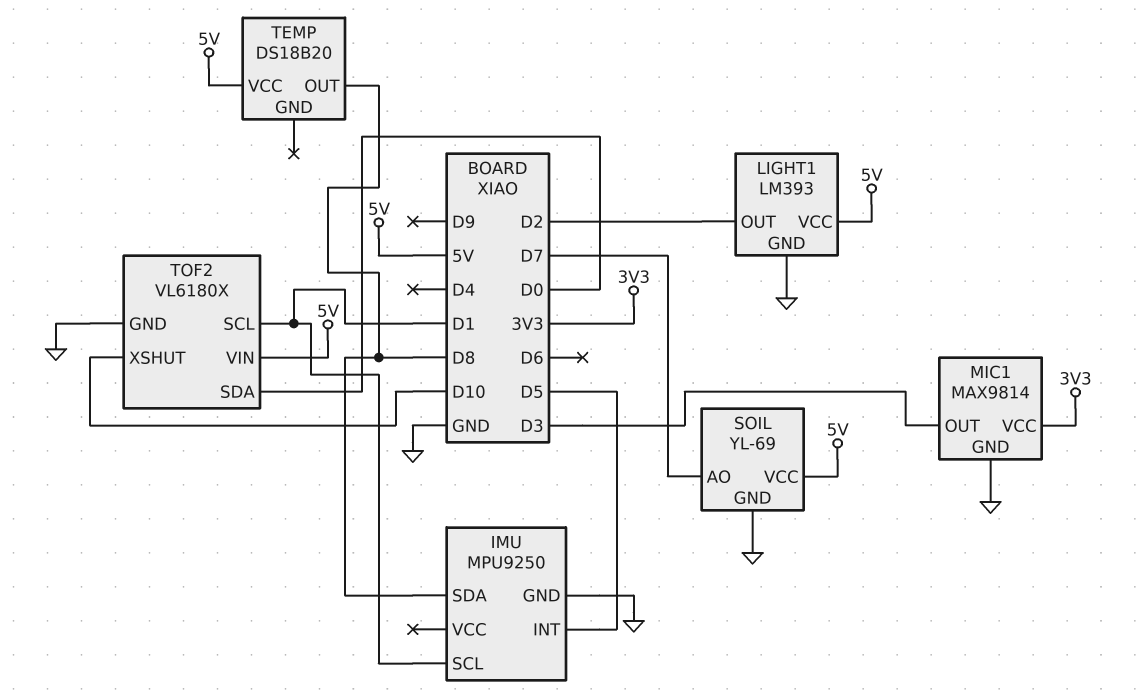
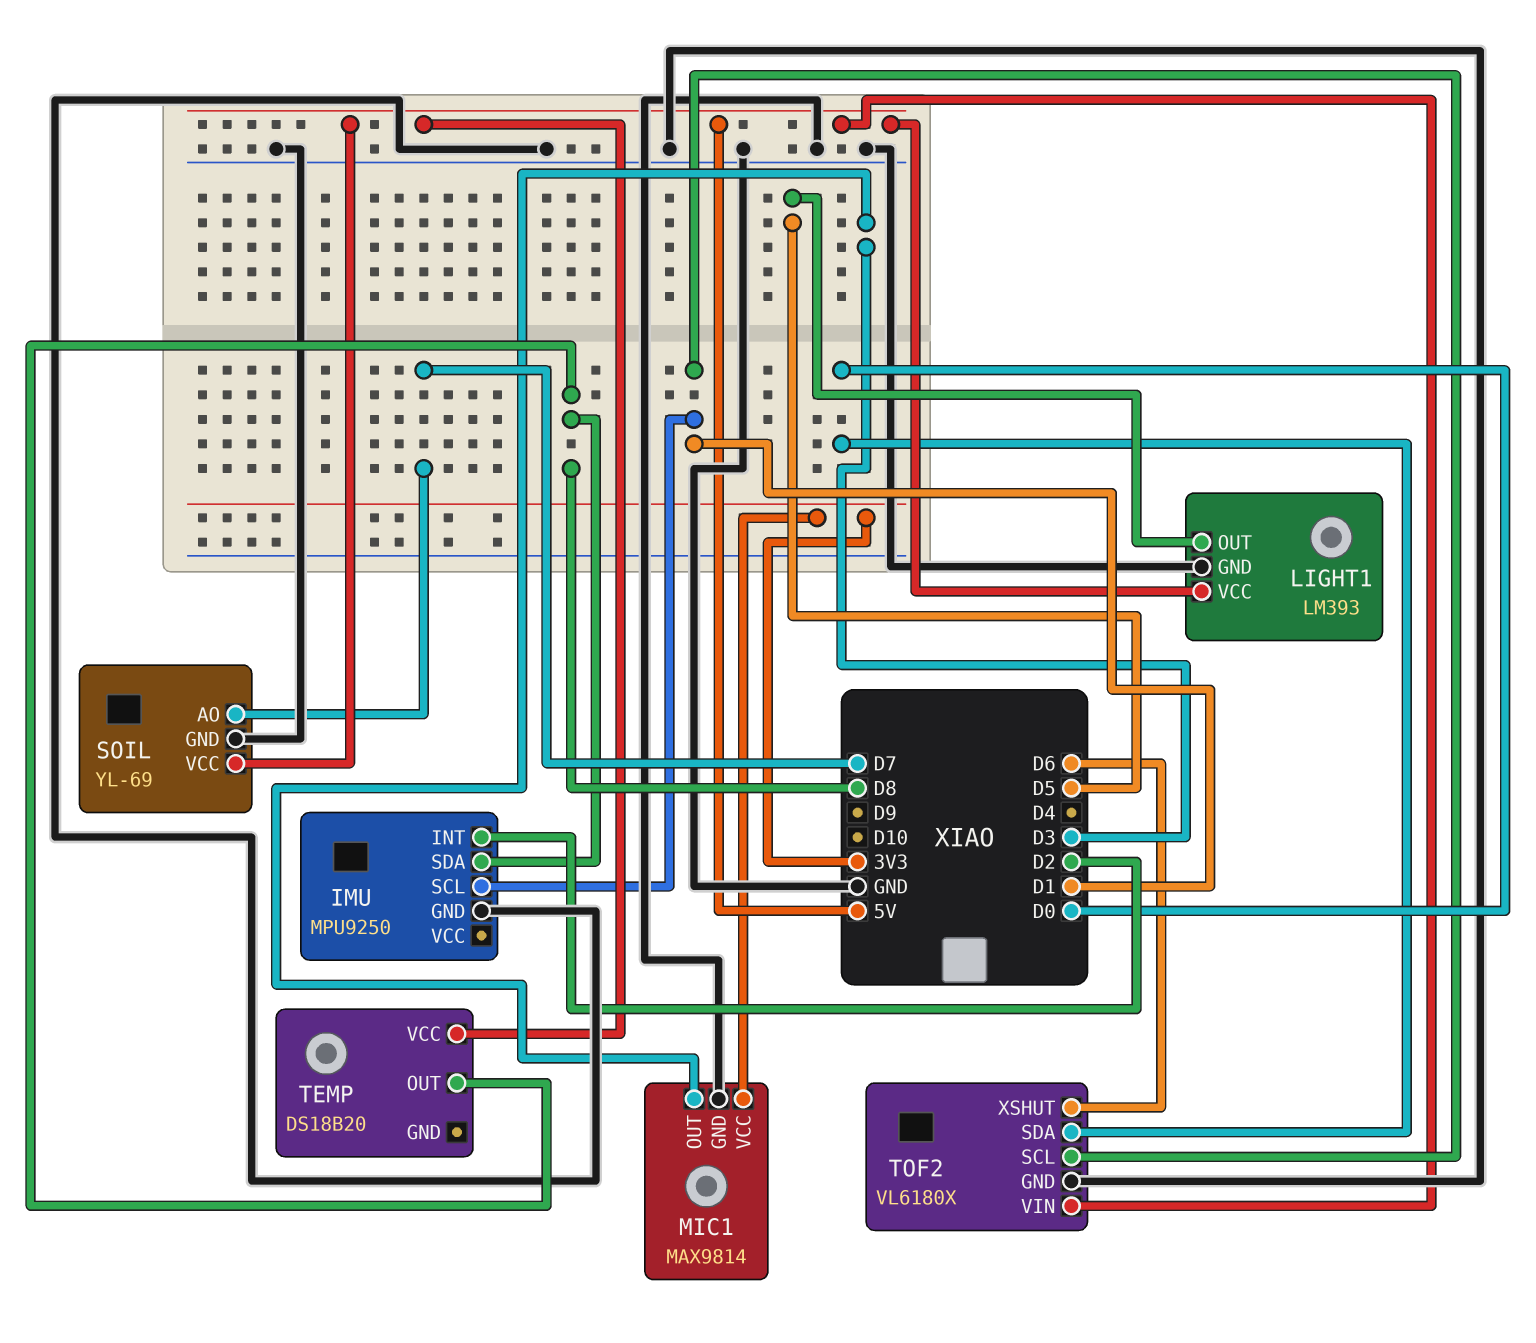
IMU pin INT: D5 -> D2
LIGHT1 pin OUT: D2 -> D5
TOF2 pin XSHUT: D10 -> D6

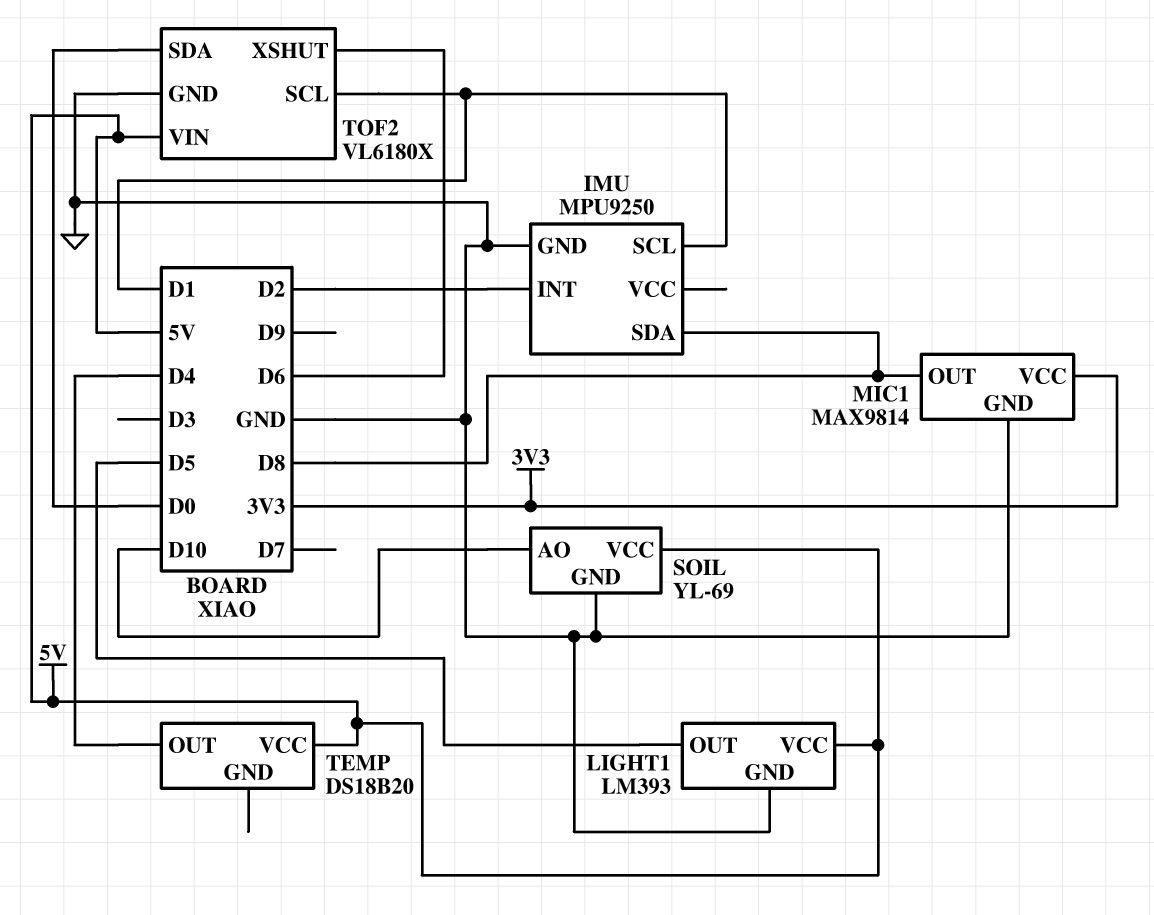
MIC1 pin OUT: D3 -> D8
SOIL pin AO: D7 -> D10
TEMP pin OUT: D8 -> D4

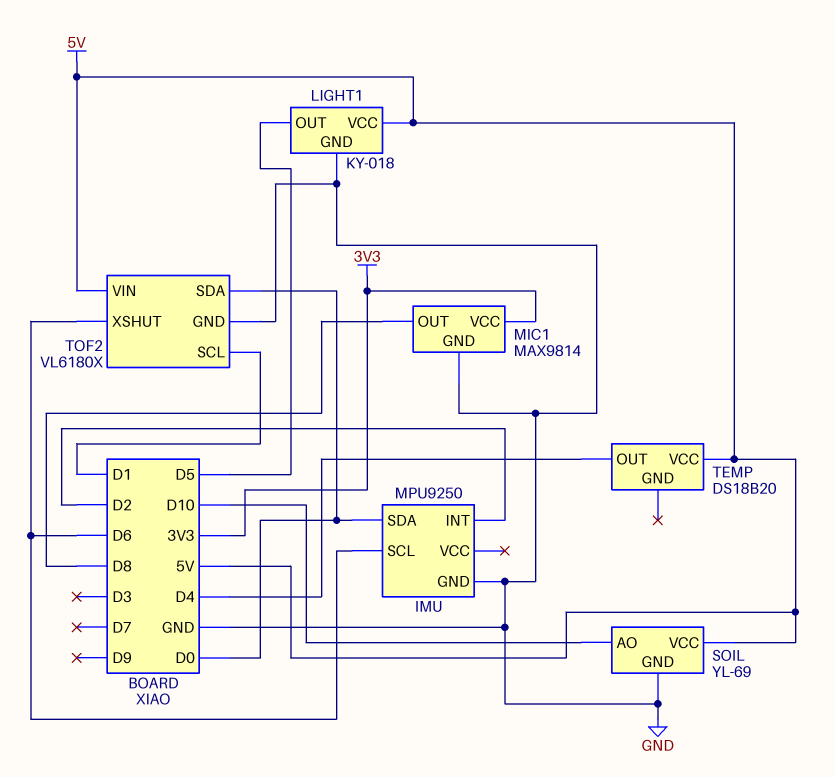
IMU pin SCL: D1 -> D6
IMU pin SDA: D8 -> D0
LIGHT1: LM393 -> KY-018

